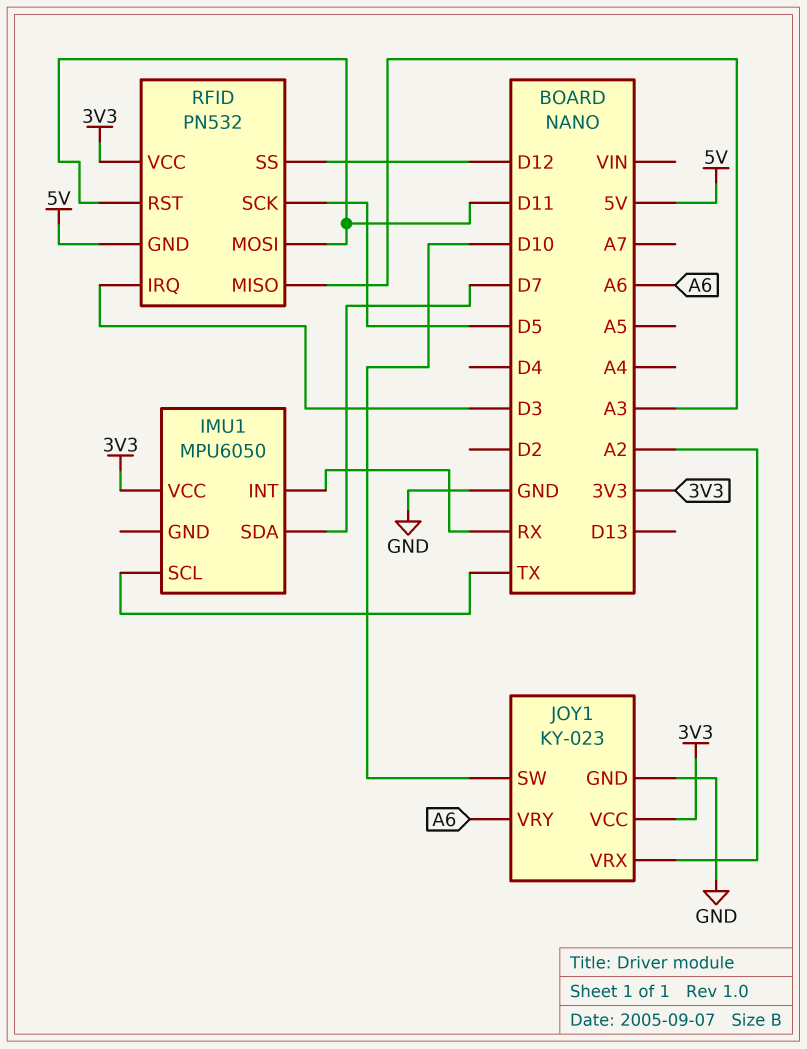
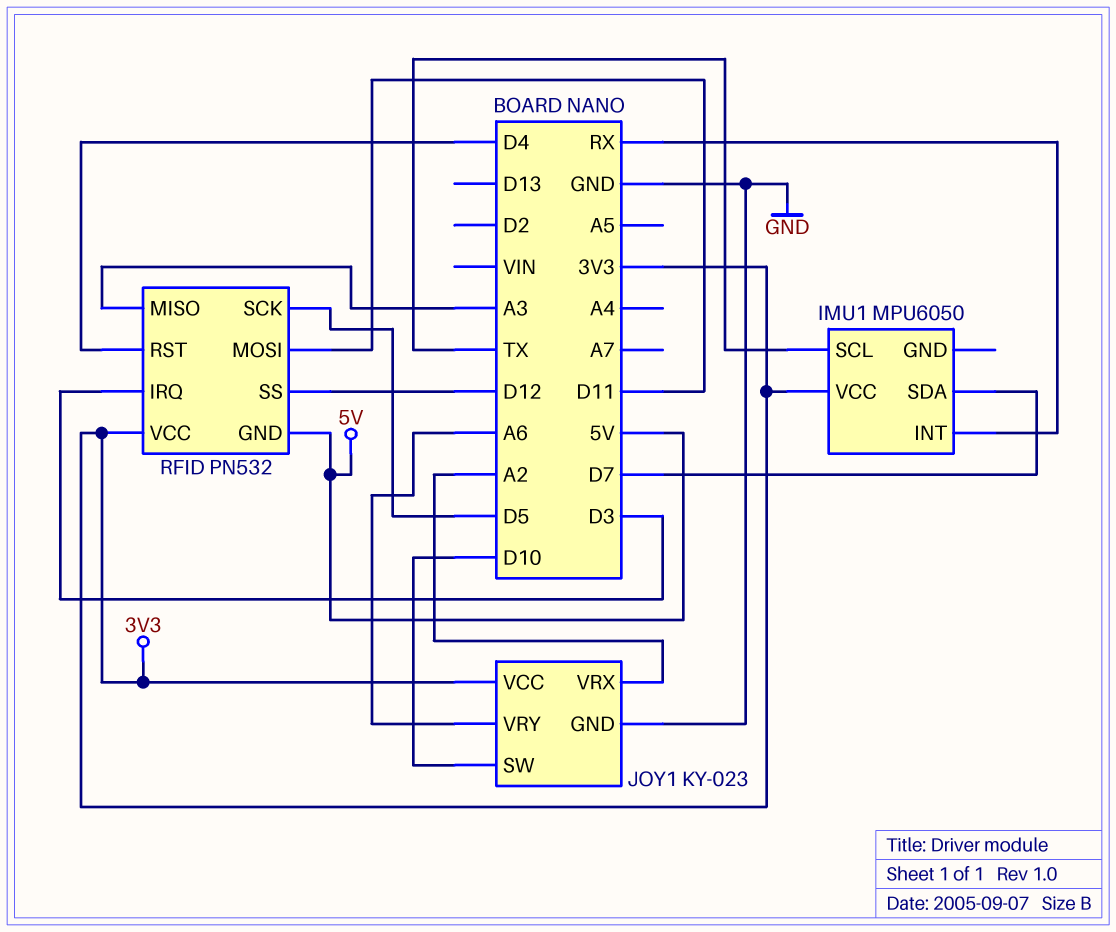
RFID pin RST: D11 -> D4

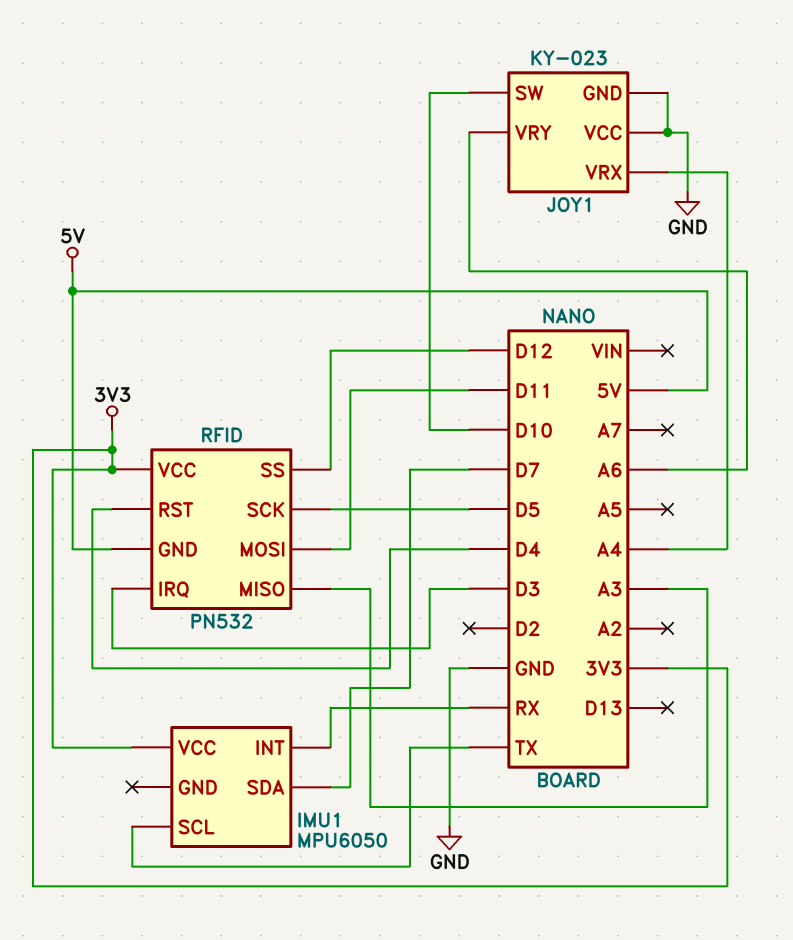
JOY1 pin VCC: 3V3 -> GND
JOY1 pin VRX: A2 -> A4

